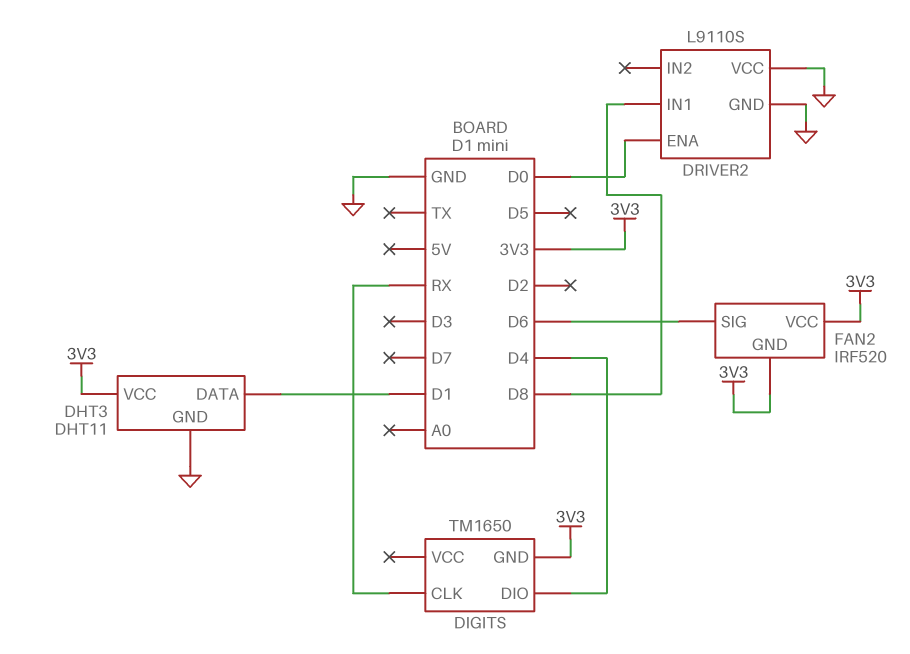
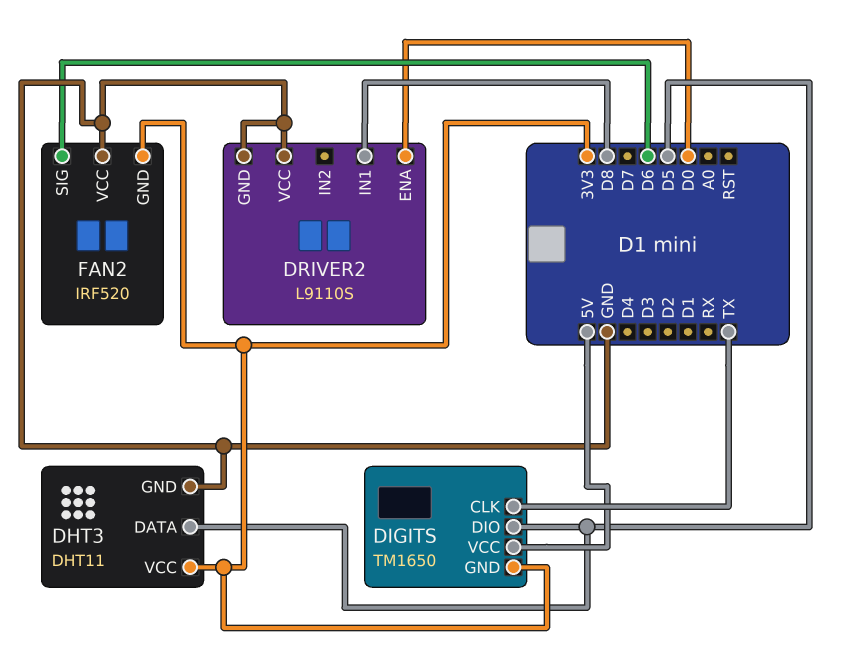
DHT3 pin DATA: D1 -> D5
DIGITS pin CLK: RX -> TX
DIGITS pin DIO: D4 -> D5
DIGITS pin VCC: none -> 5V
FAN2 pin VCC: 3V3 -> GND

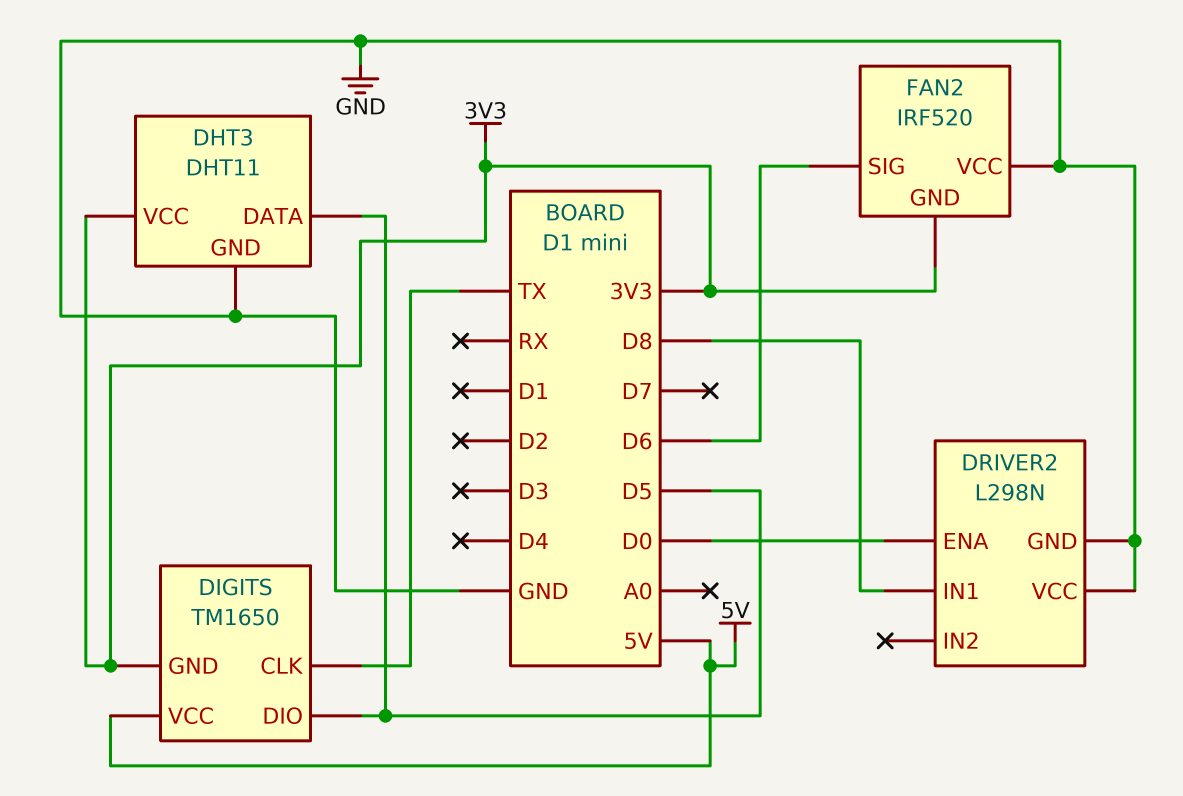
DRIVER2: L9110S -> L298N

